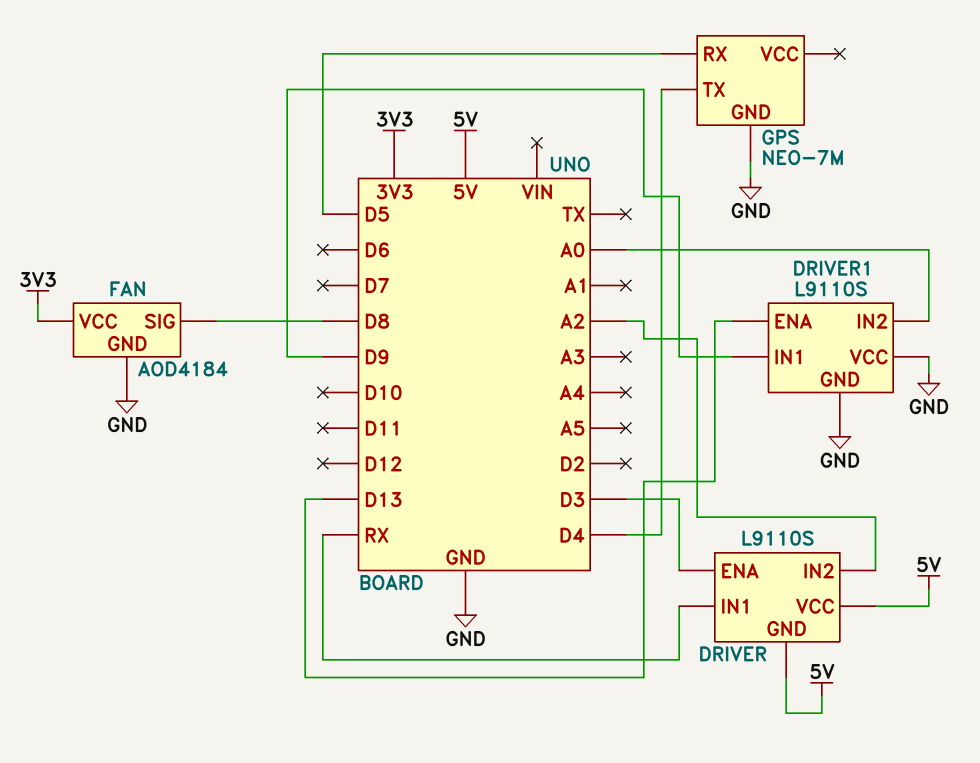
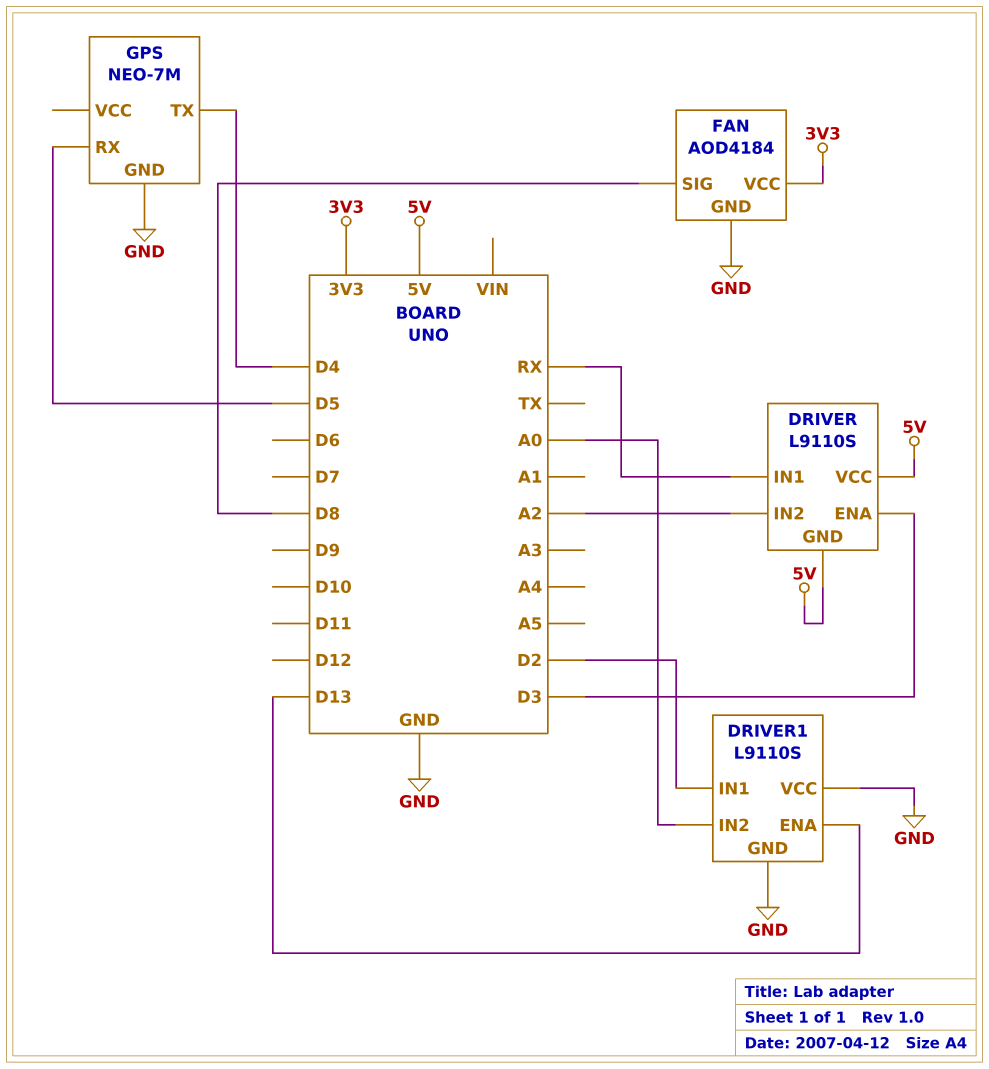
DRIVER1 pin IN1: D9 -> D2

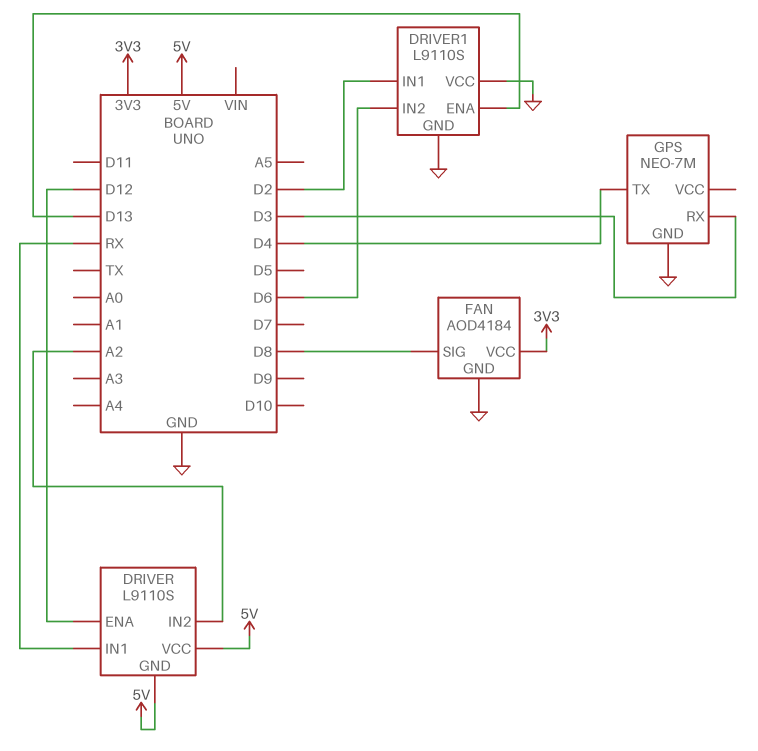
DRIVER pin ENA: D3 -> D12
DRIVER1 pin IN2: A0 -> D6
GPS pin RX: D5 -> D3

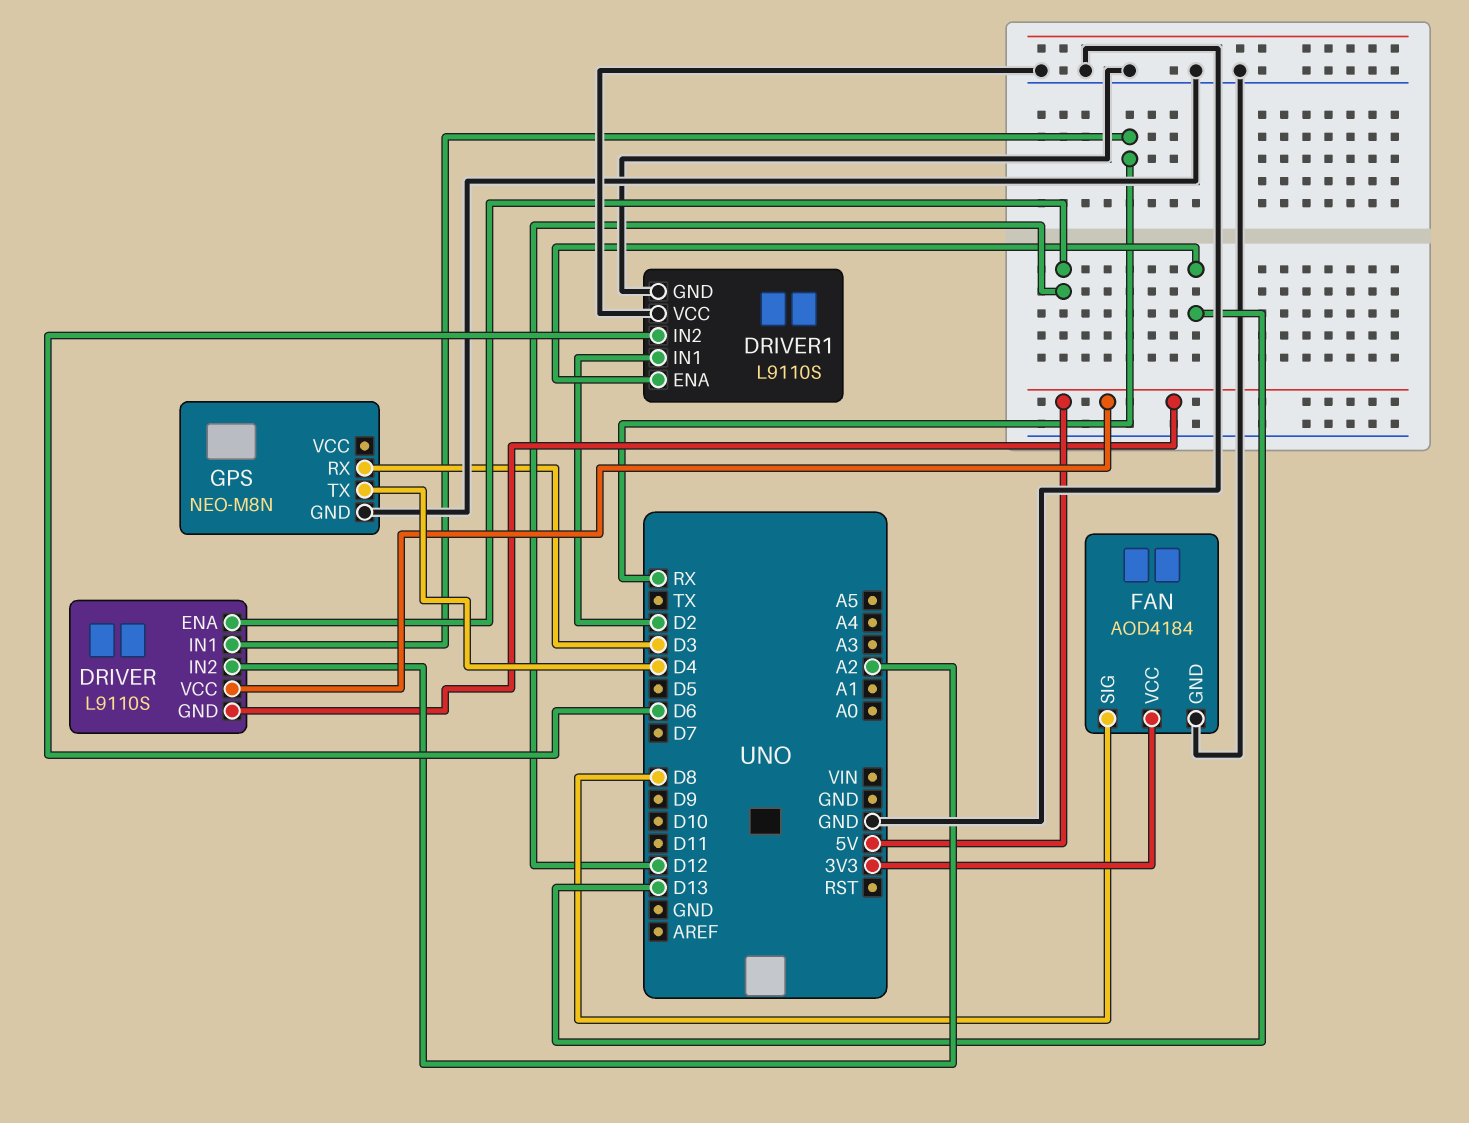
GPS: NEO-7M -> NEO-M8N

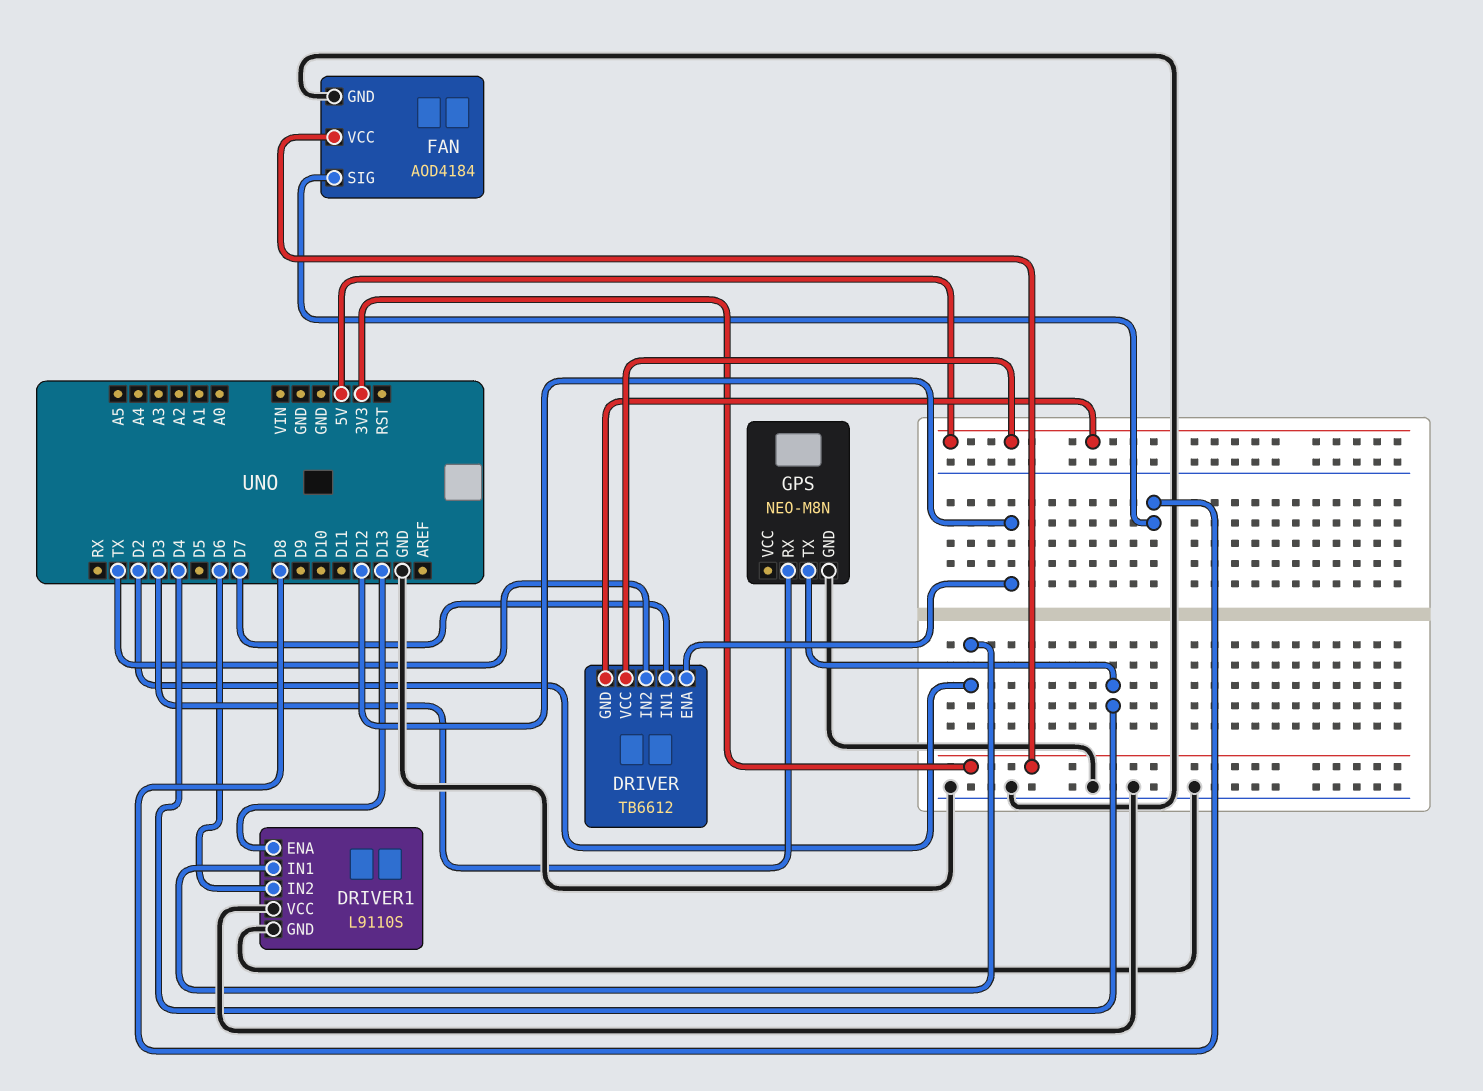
DRIVER: L9110S -> TB6612
DRIVER pin IN1: RX -> D7
DRIVER pin IN2: A2 -> TX

